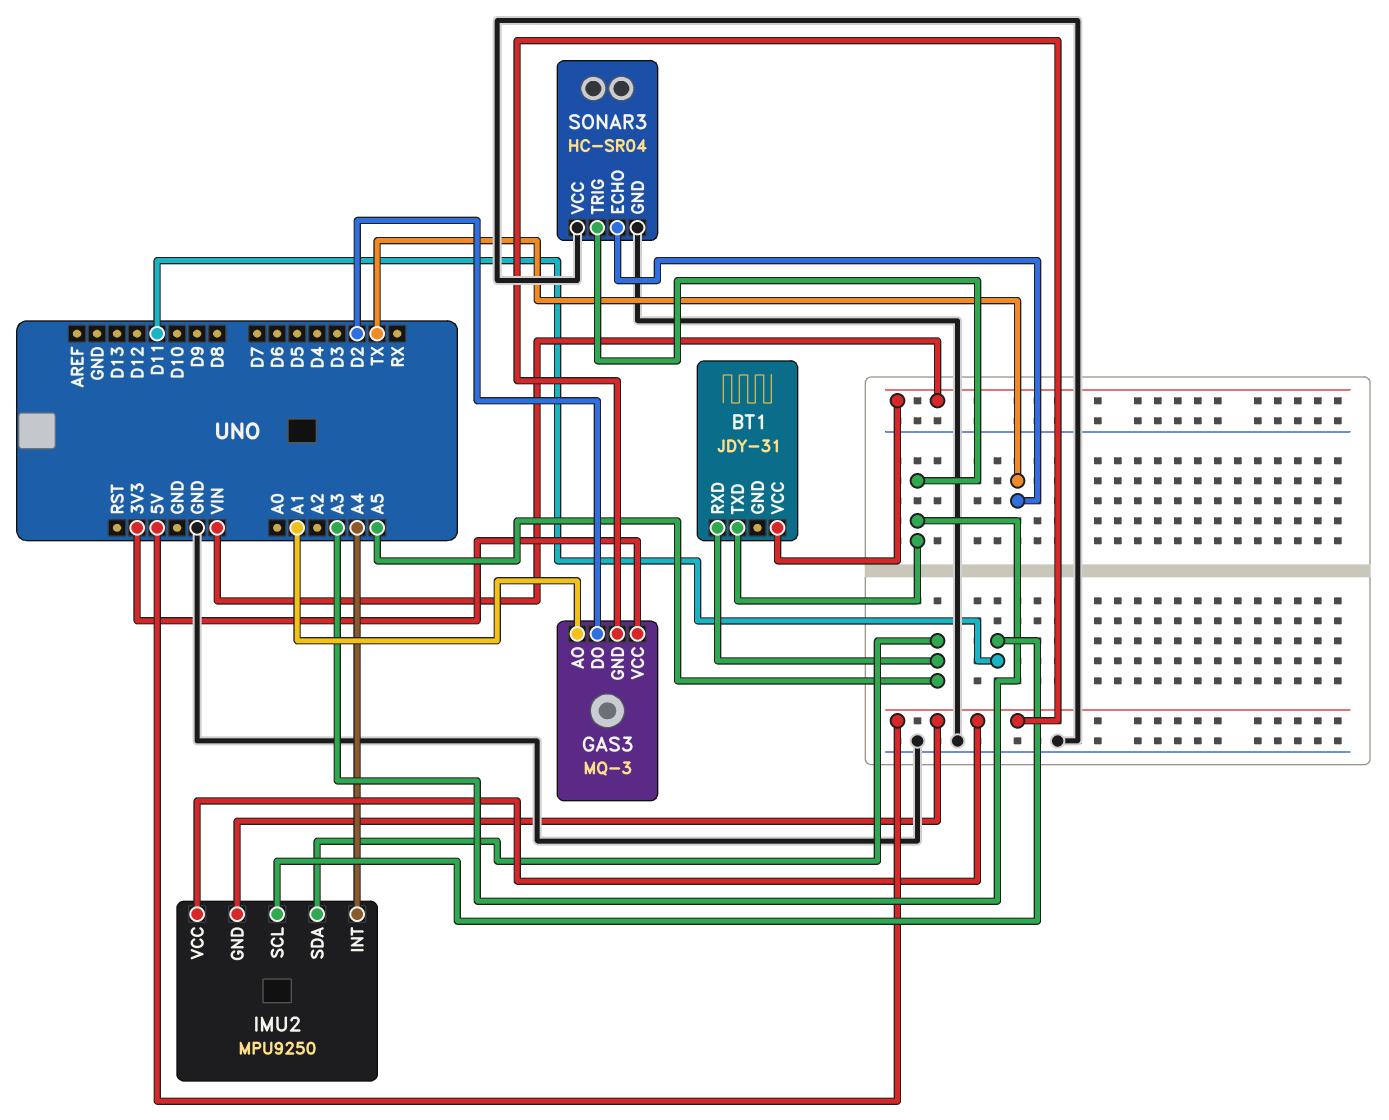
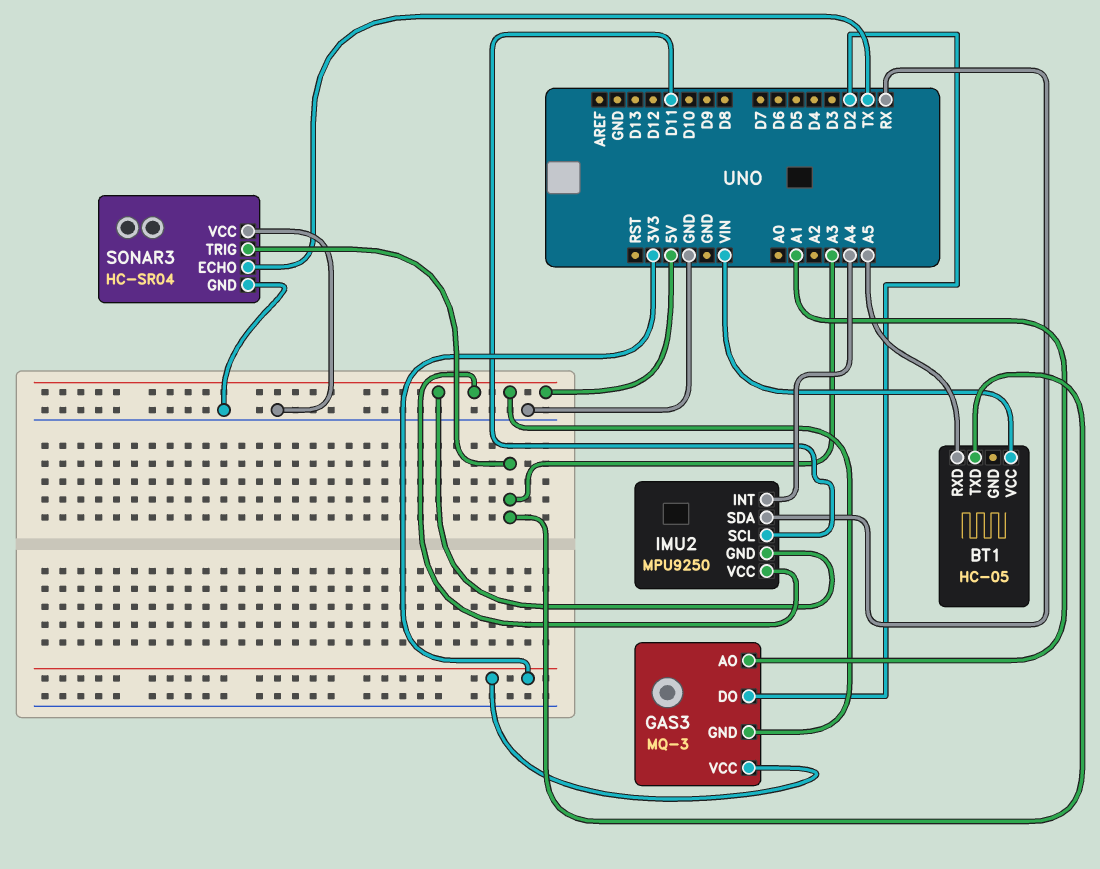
BT1: JDY-31 -> HC-05
IMU2 pin SDA: A5 -> RX

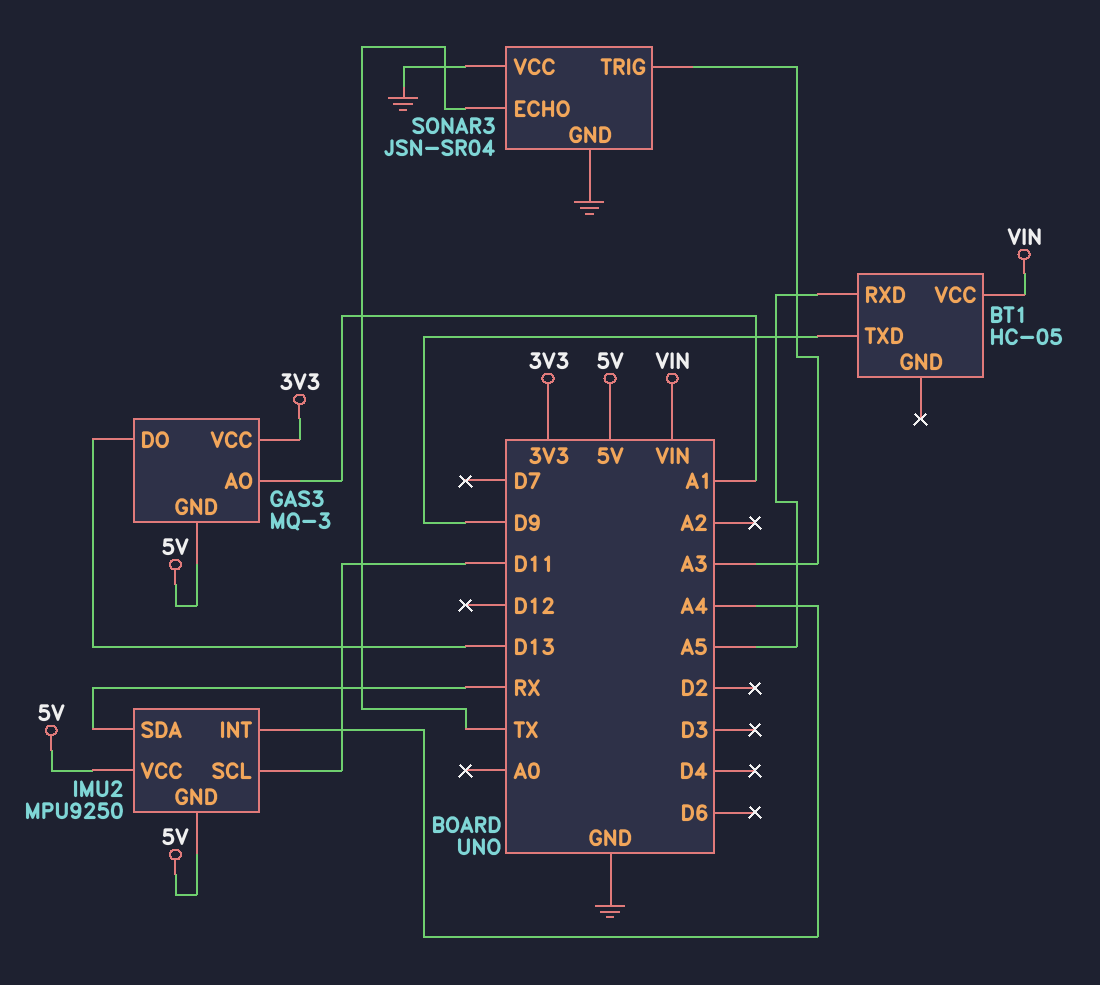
BT1 pin TXD: A3 -> D9
GAS3 pin DO: D2 -> D13
SONAR3: HC-SR04 -> JSN-SR04

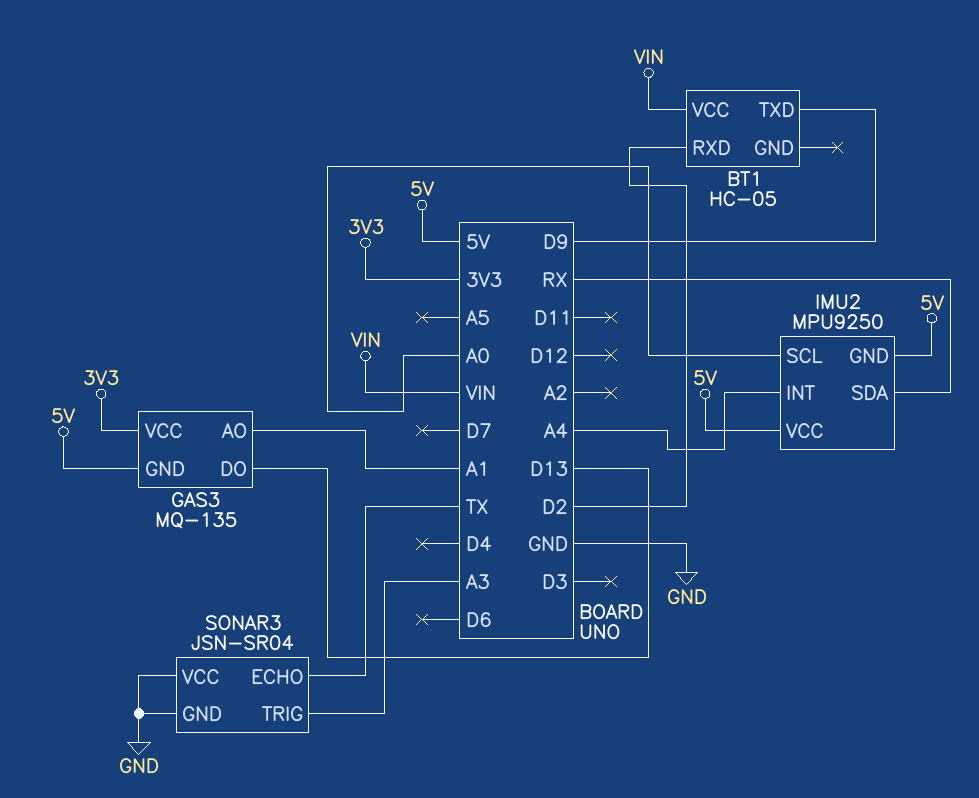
BT1 pin RXD: A5 -> D2
GAS3: MQ-3 -> MQ-135
IMU2 pin SCL: D11 -> A0

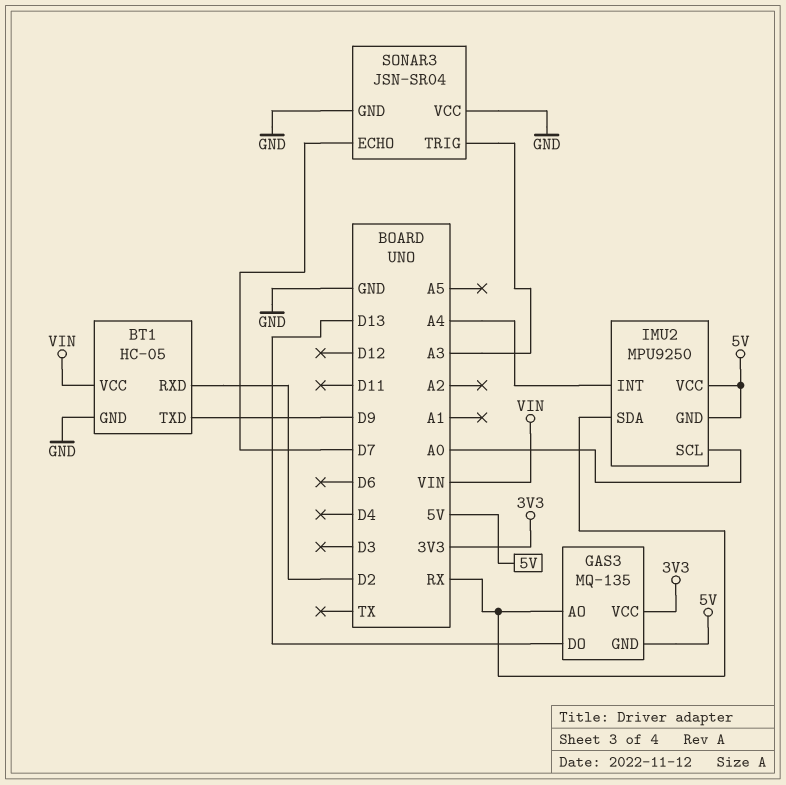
BT1 pin GND: none -> GND
GAS3 pin AO: A1 -> RX
SONAR3 pin ECHO: TX -> D7

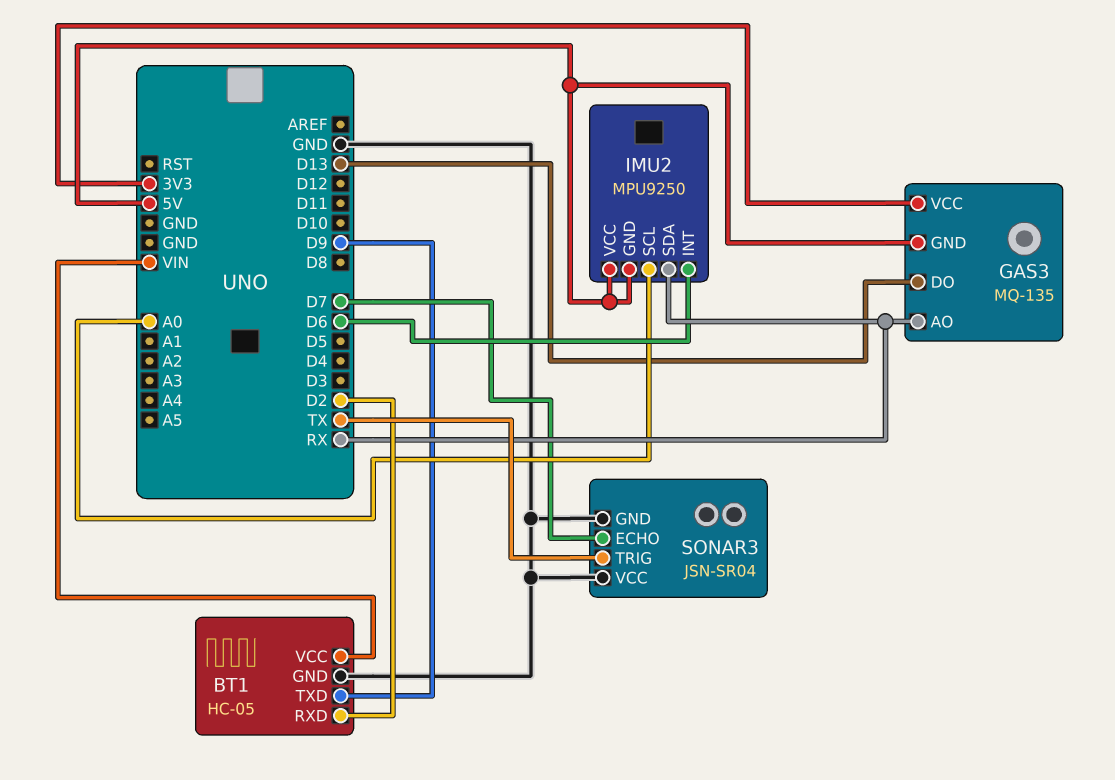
IMU2 pin INT: A4 -> D6
SONAR3 pin TRIG: A3 -> TX

